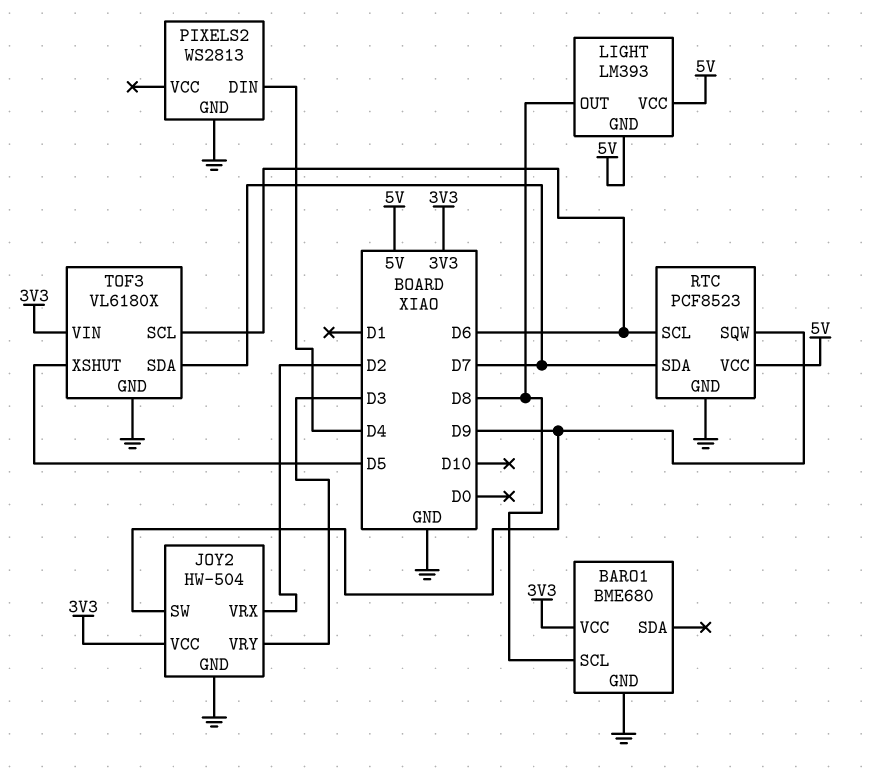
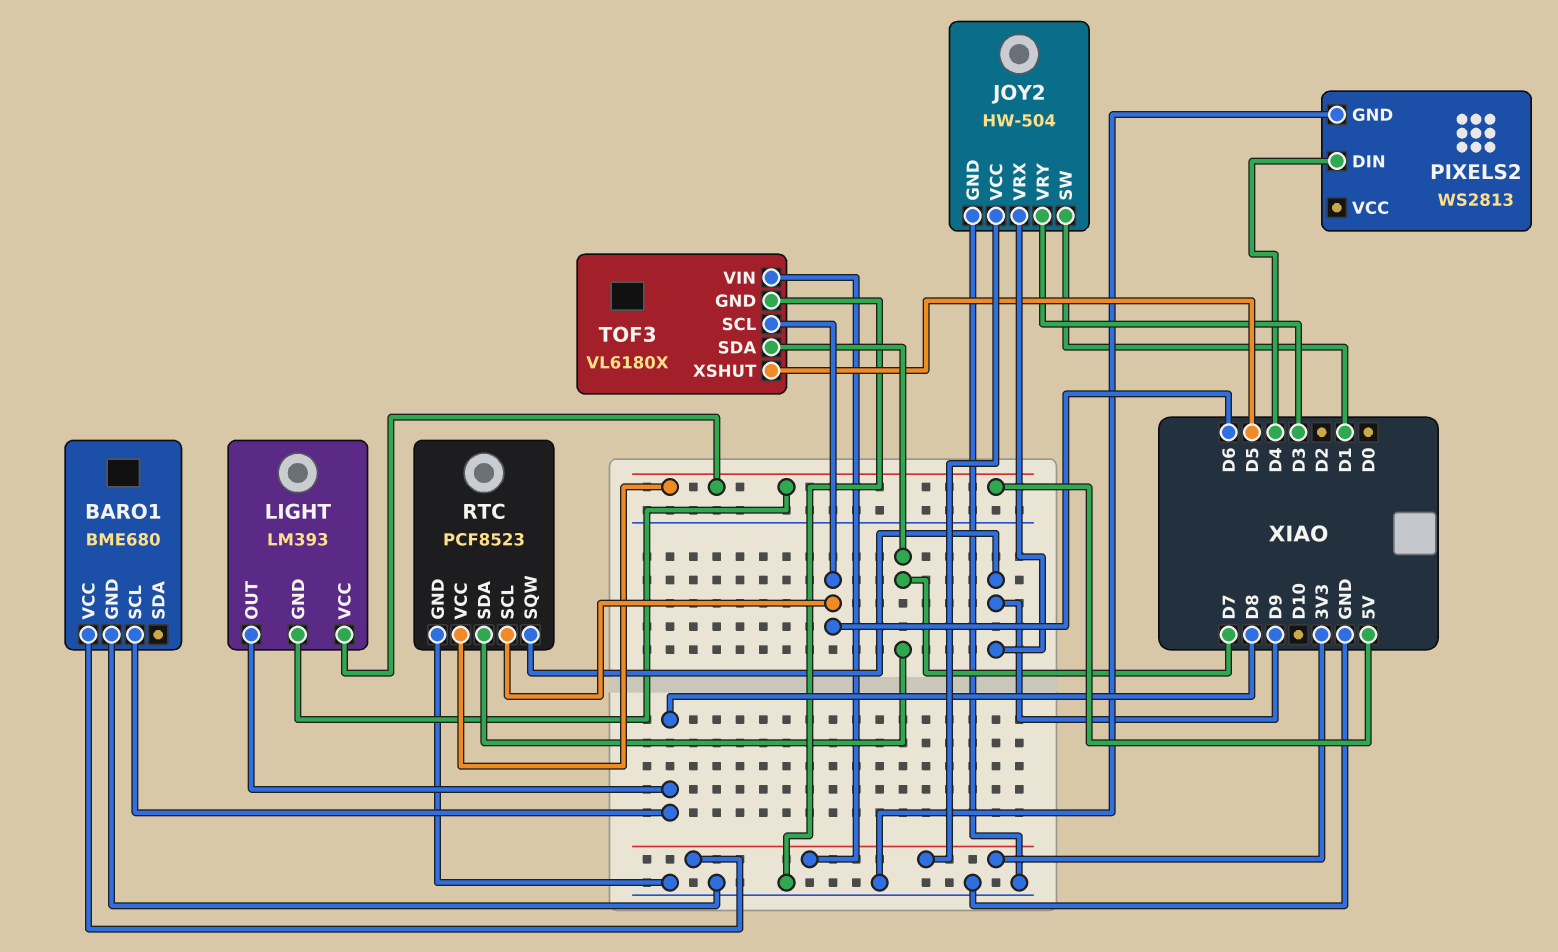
JOY2 pin SW: D9 -> D1
JOY2 pin VRX: D2 -> D9

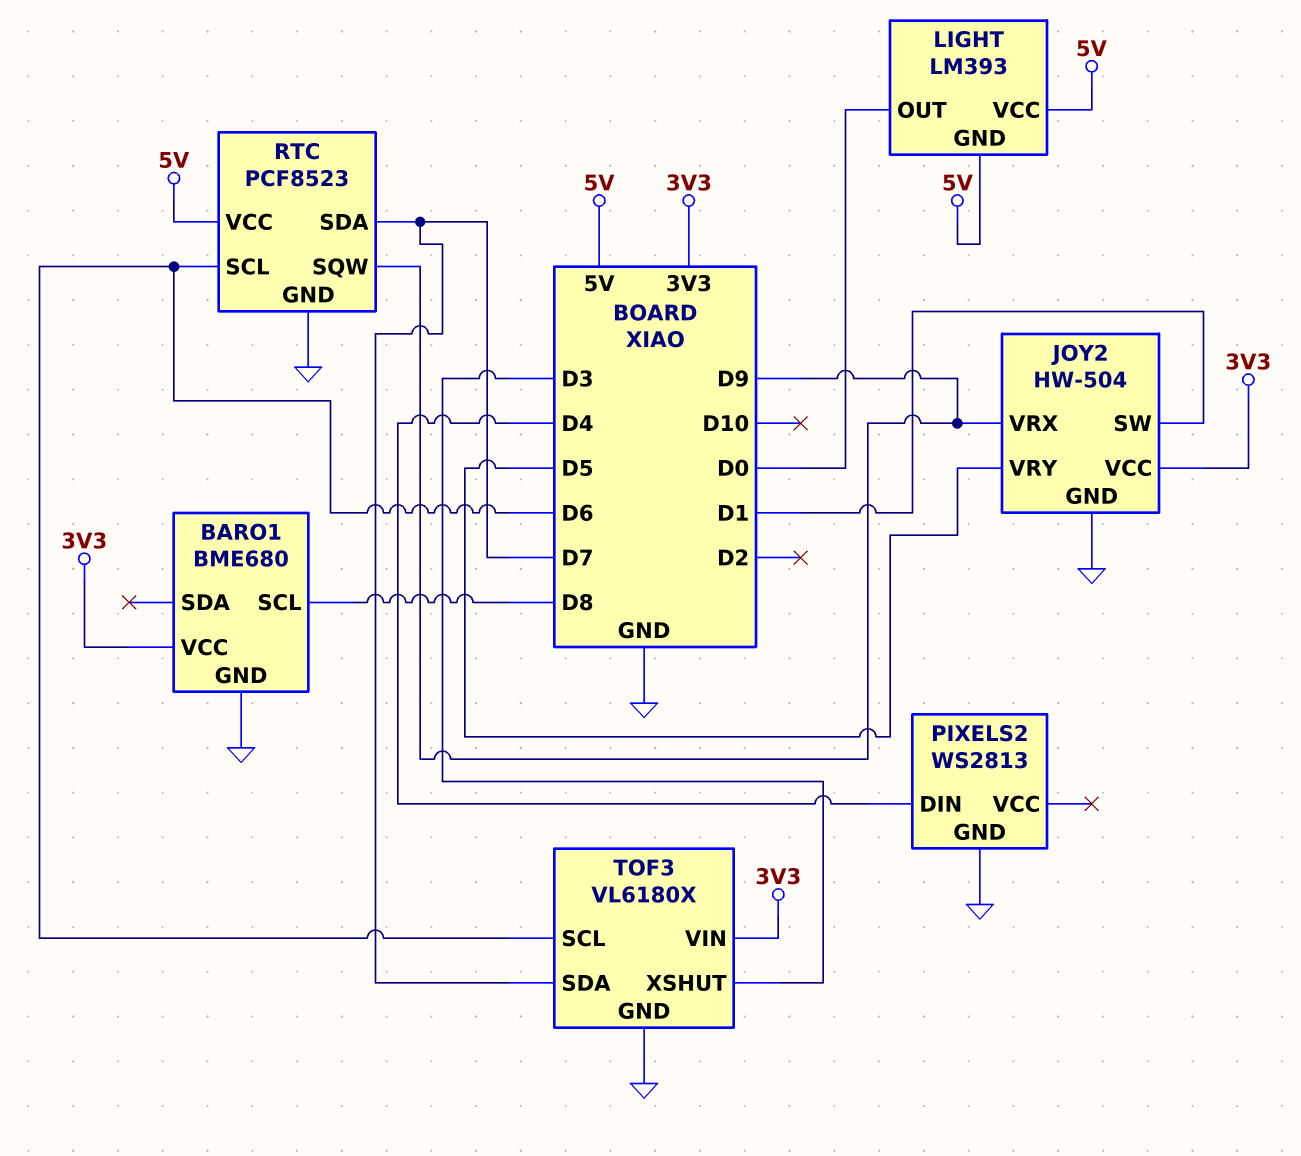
JOY2 pin VRY: D3 -> D5
LIGHT pin OUT: D8 -> D0
TOF3 pin XSHUT: D5 -> D3

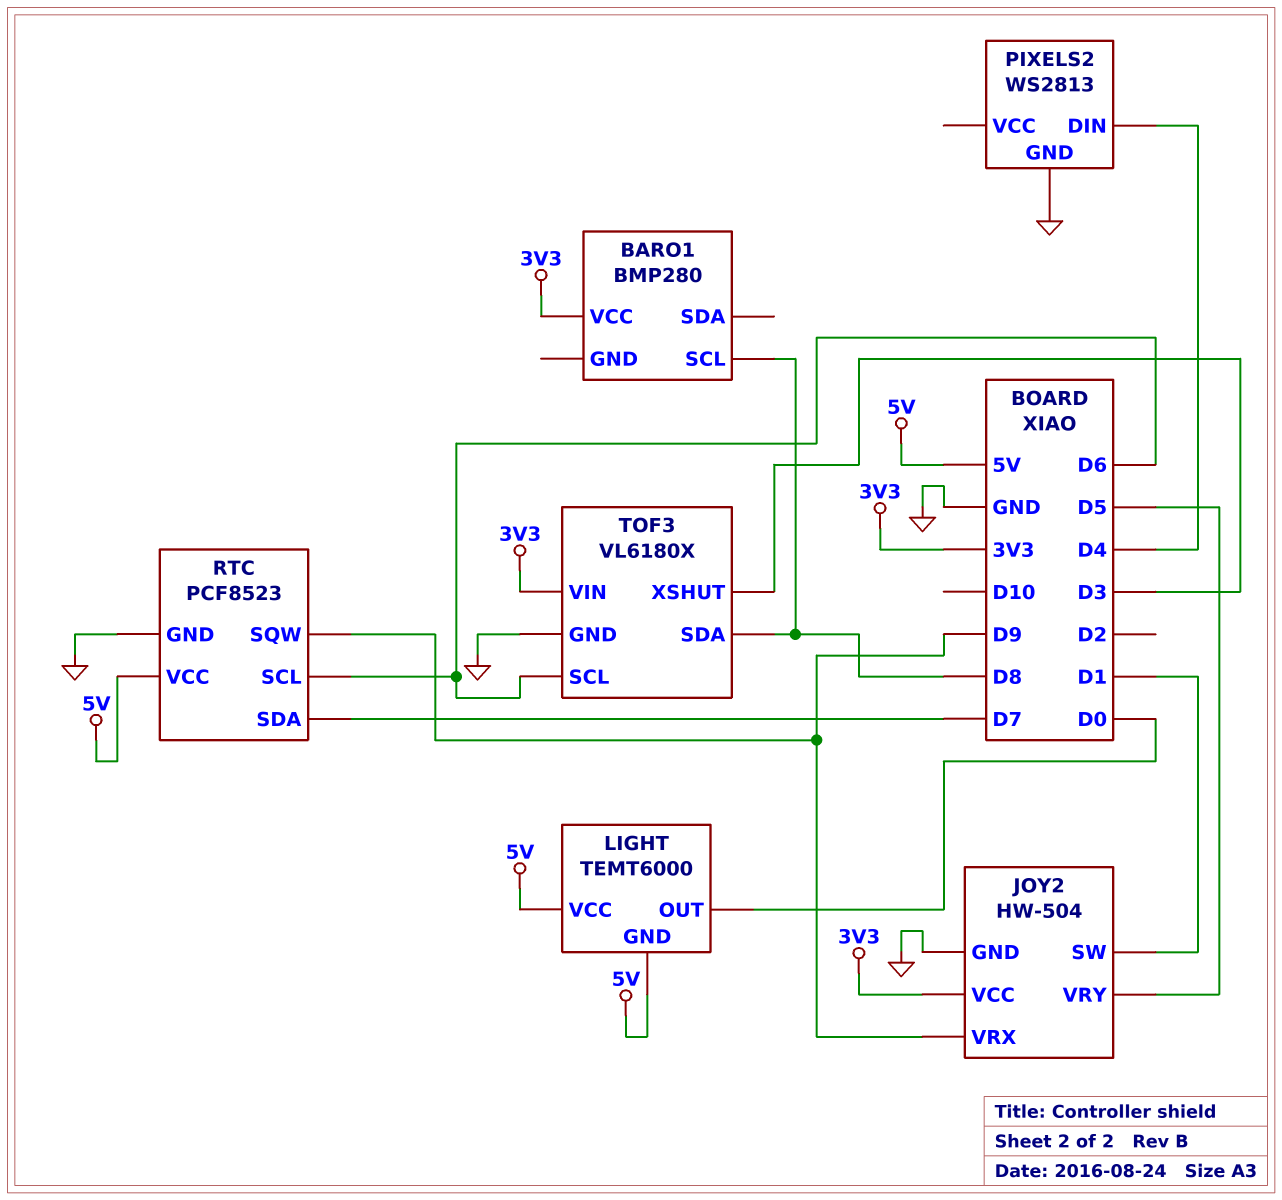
BARO1: BME680 -> BMP280
BARO1 pin GND: GND -> none
LIGHT: LM393 -> TEMT6000
TOF3 pin SDA: D7 -> D8

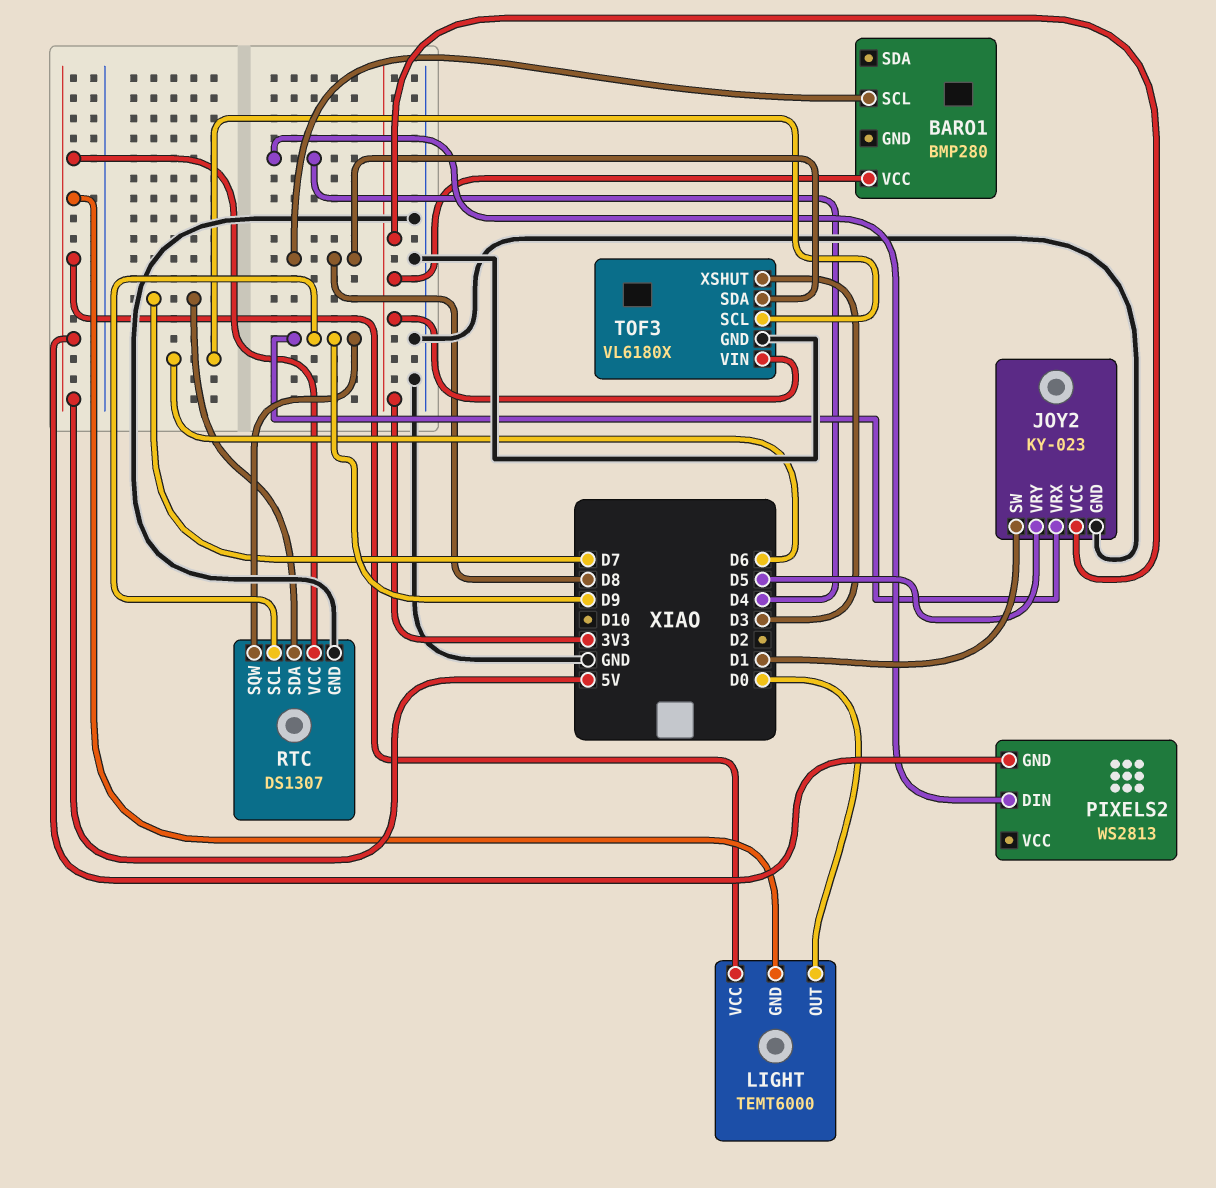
JOY2: HW-504 -> KY-023
PIXELS2 pin GND: GND -> 5V
RTC: PCF8523 -> DS1307
RTC pin SCL: D6 -> D9

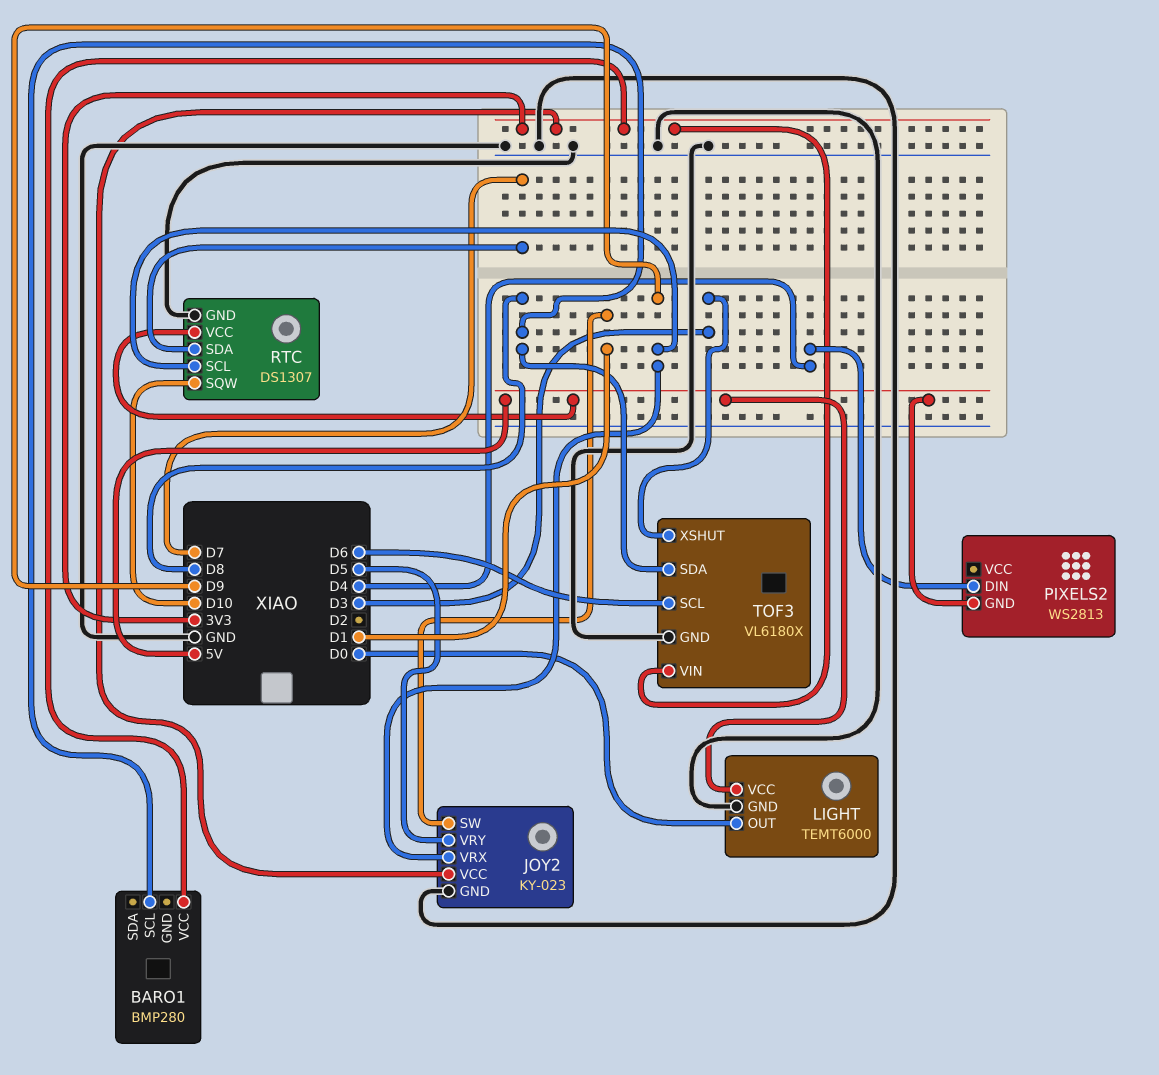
LIGHT pin GND: 5V -> GND
RTC pin SQW: D9 -> D10

